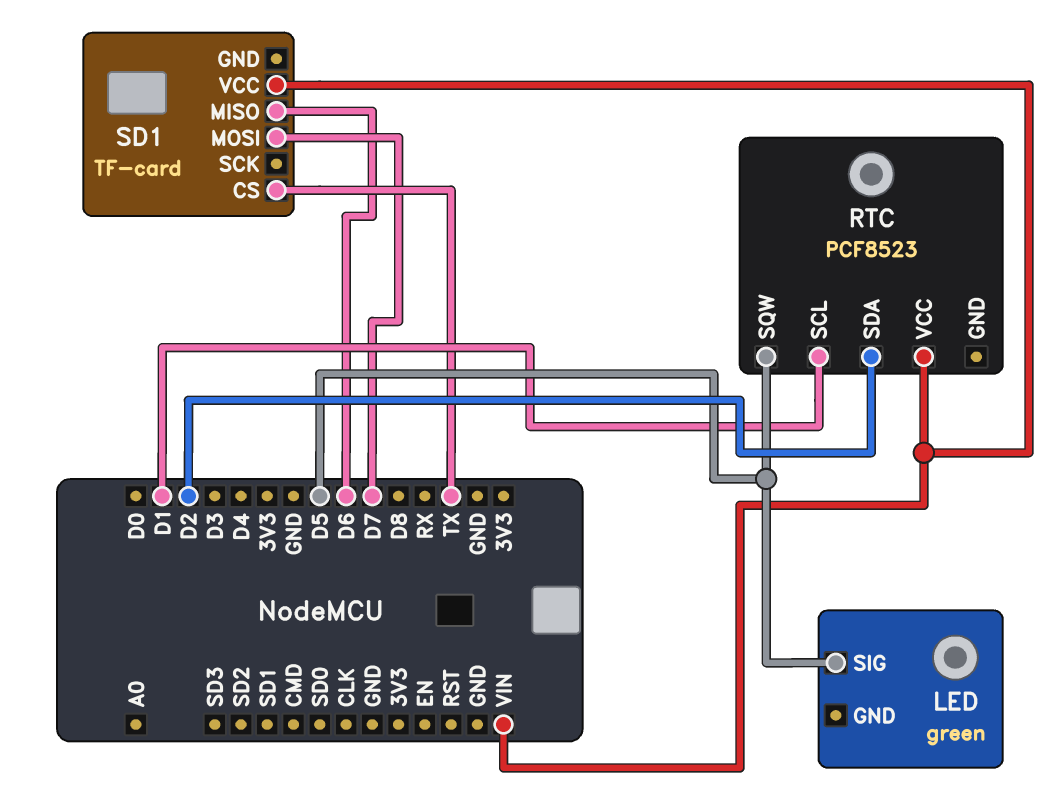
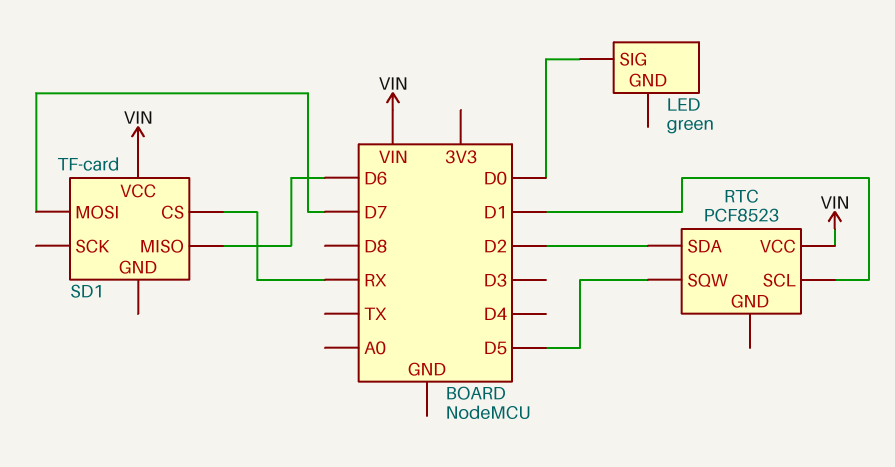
LED pin SIG: D5 -> D0
SD1 pin CS: TX -> RX

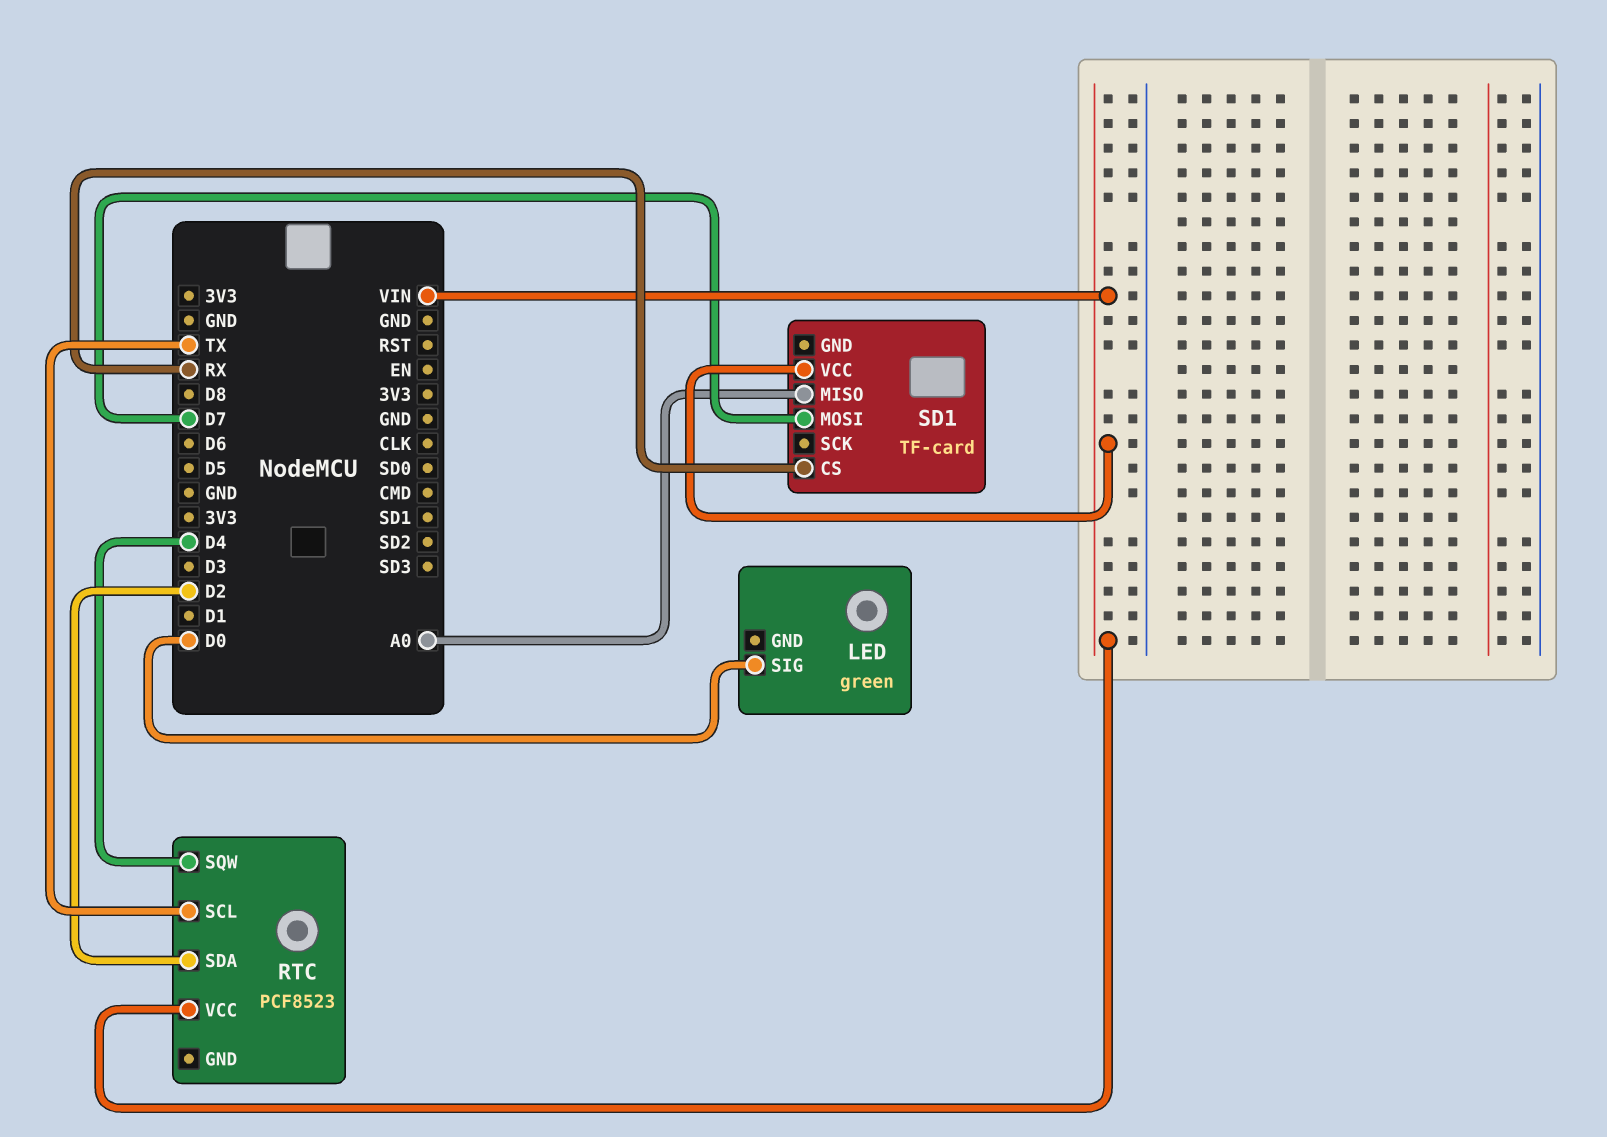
RTC pin SCL: D1 -> TX
RTC pin SQW: D5 -> D4
SD1 pin MISO: D6 -> A0

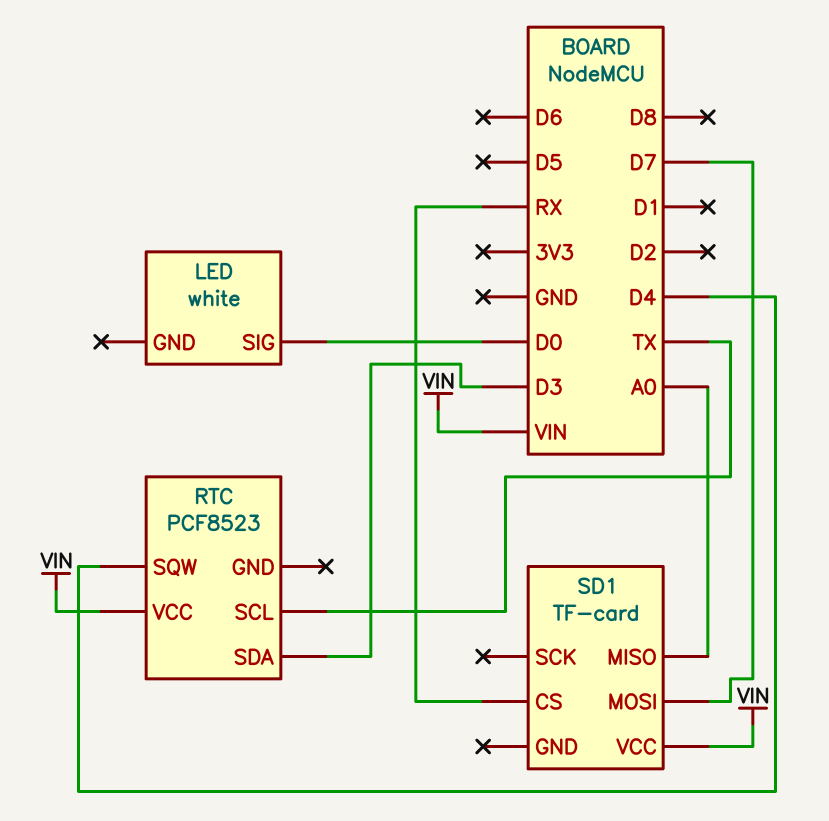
LED: green -> white
RTC pin SDA: D2 -> D3

